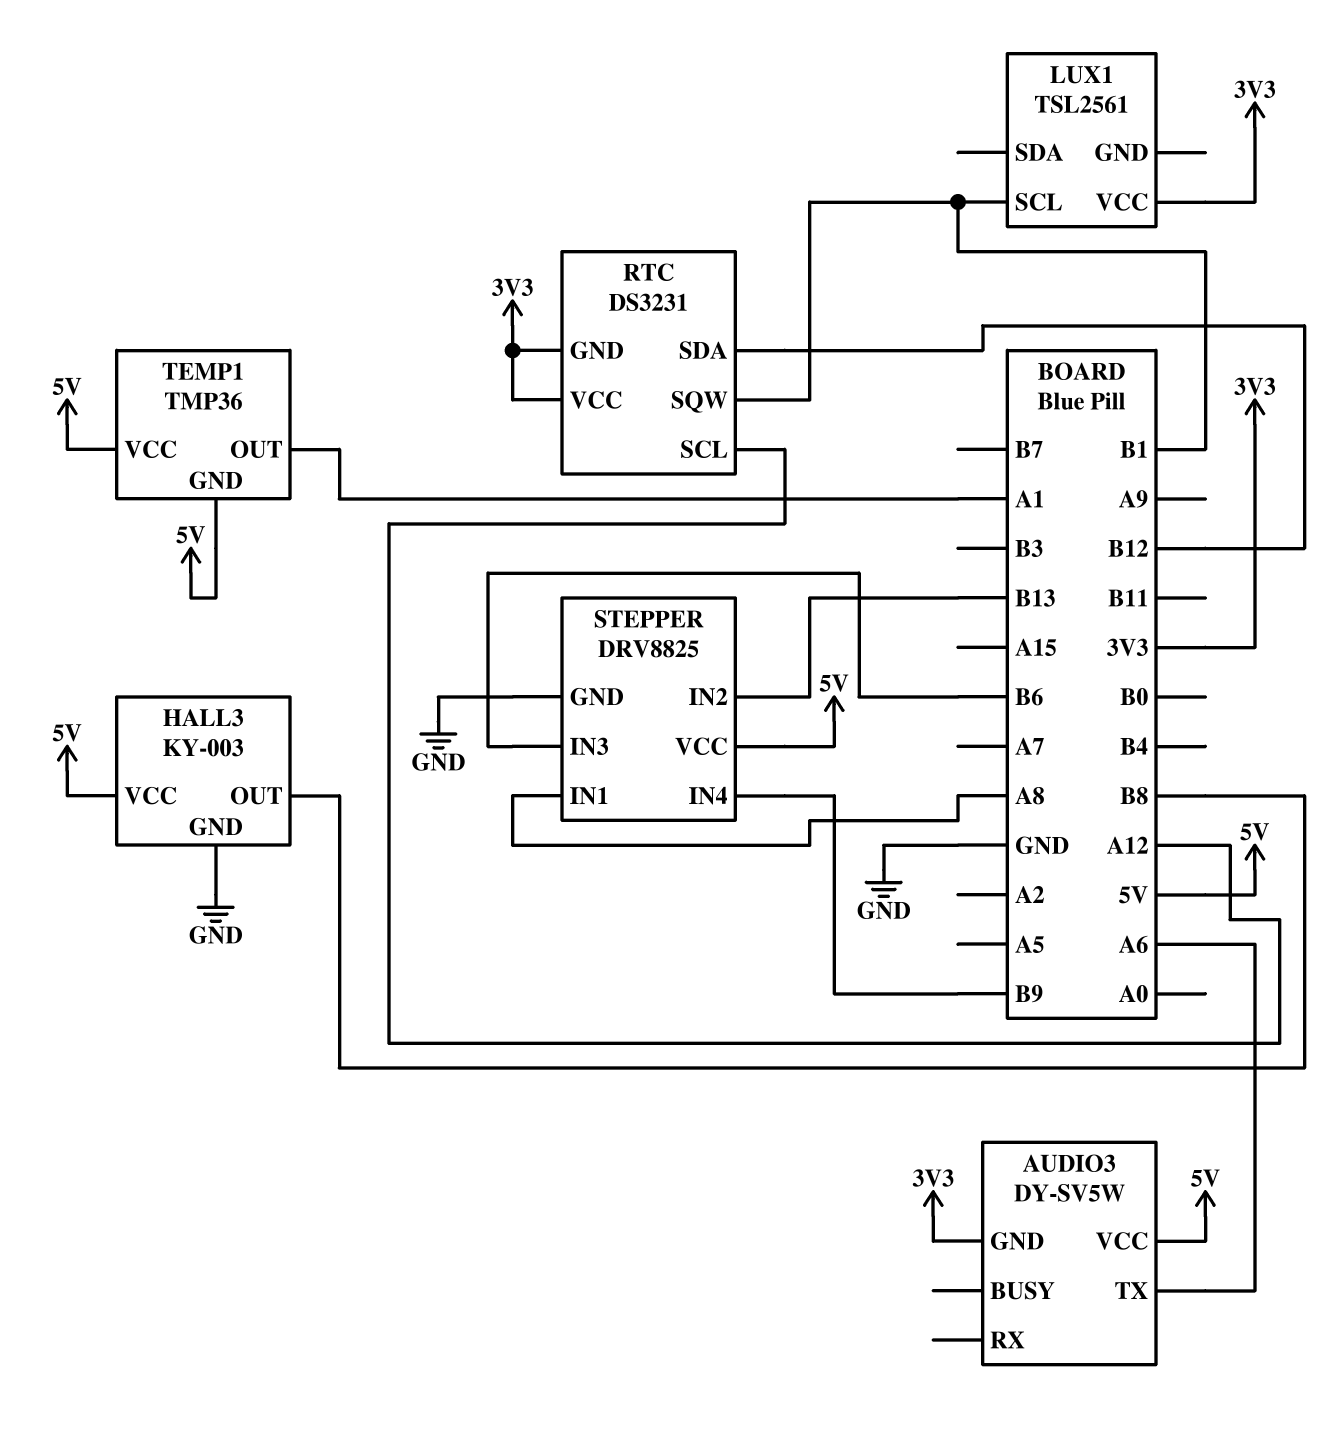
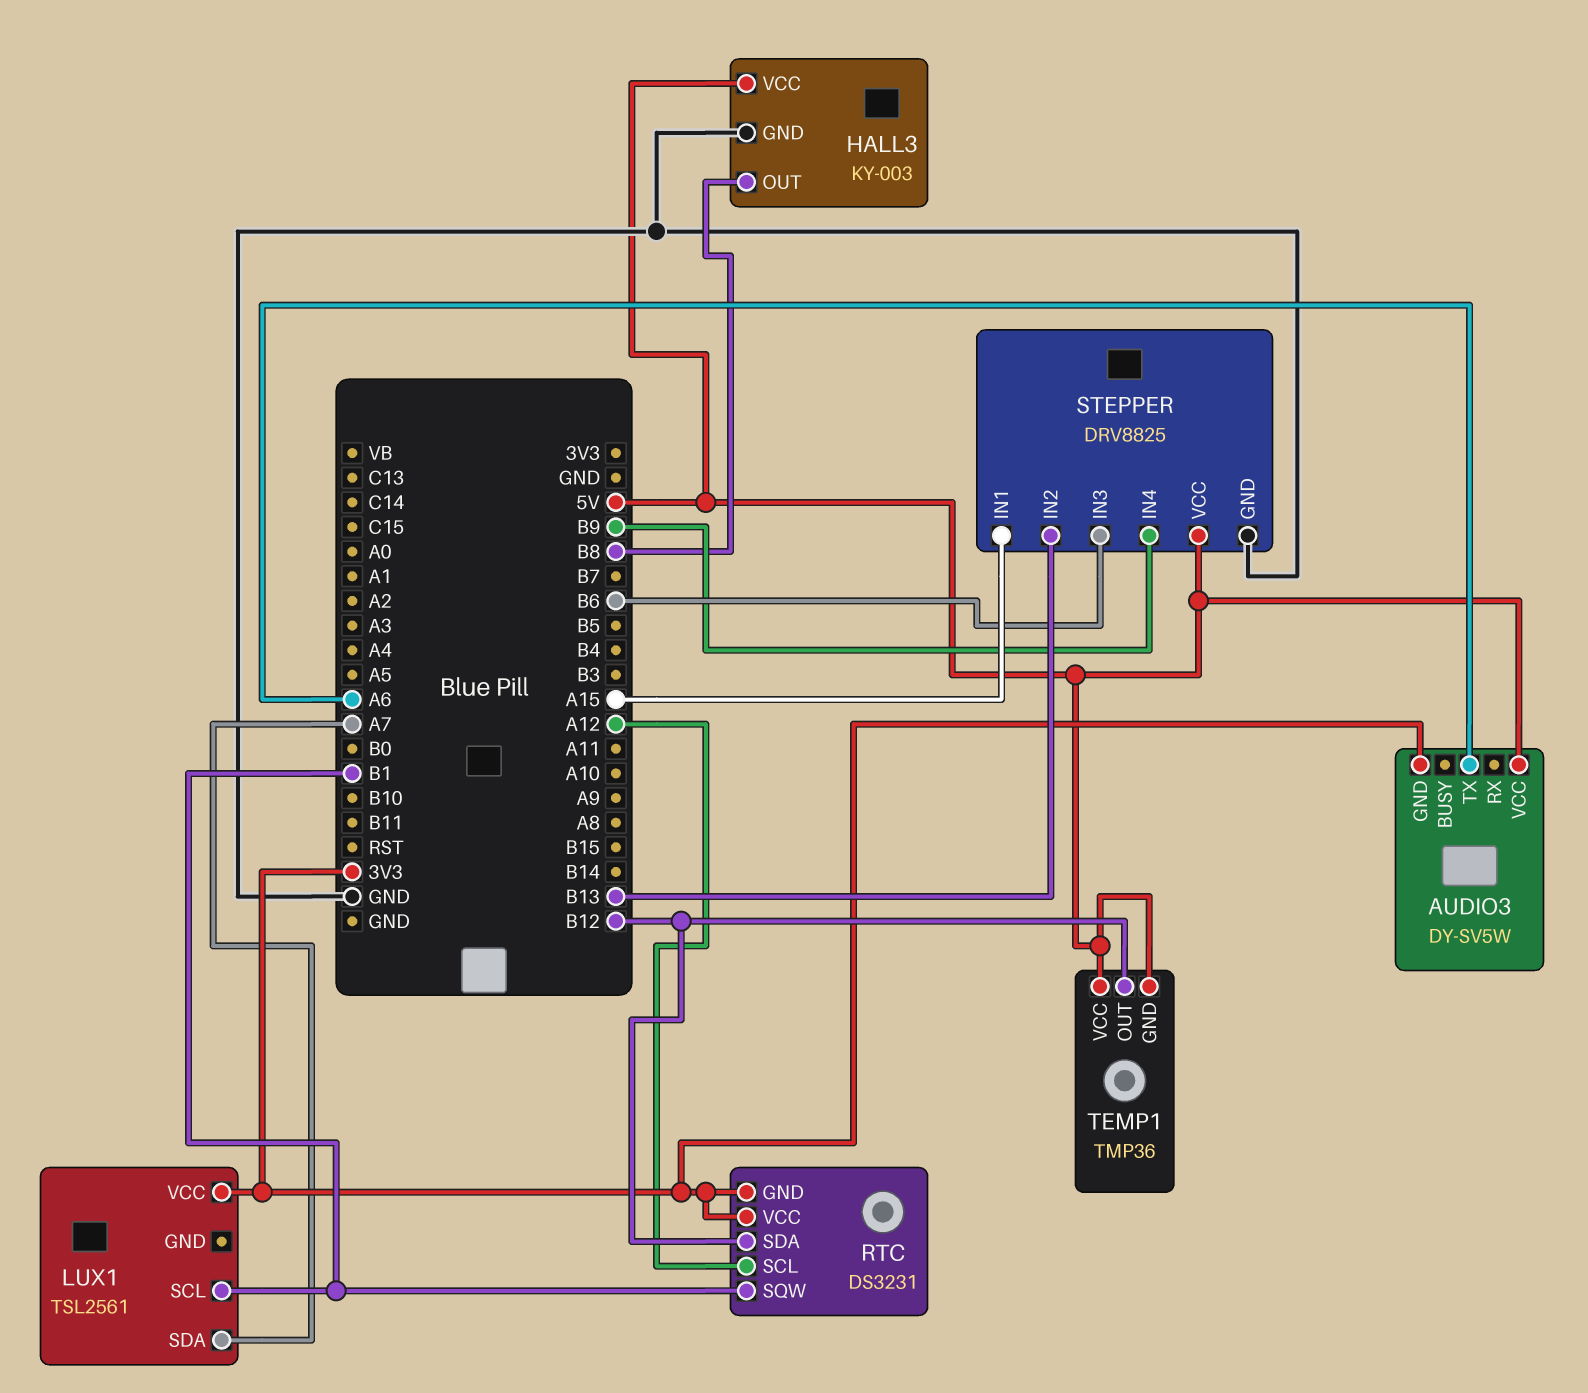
LUX1 pin SDA: none -> A7
STEPPER pin IN1: A8 -> A15
TEMP1 pin OUT: A1 -> B12

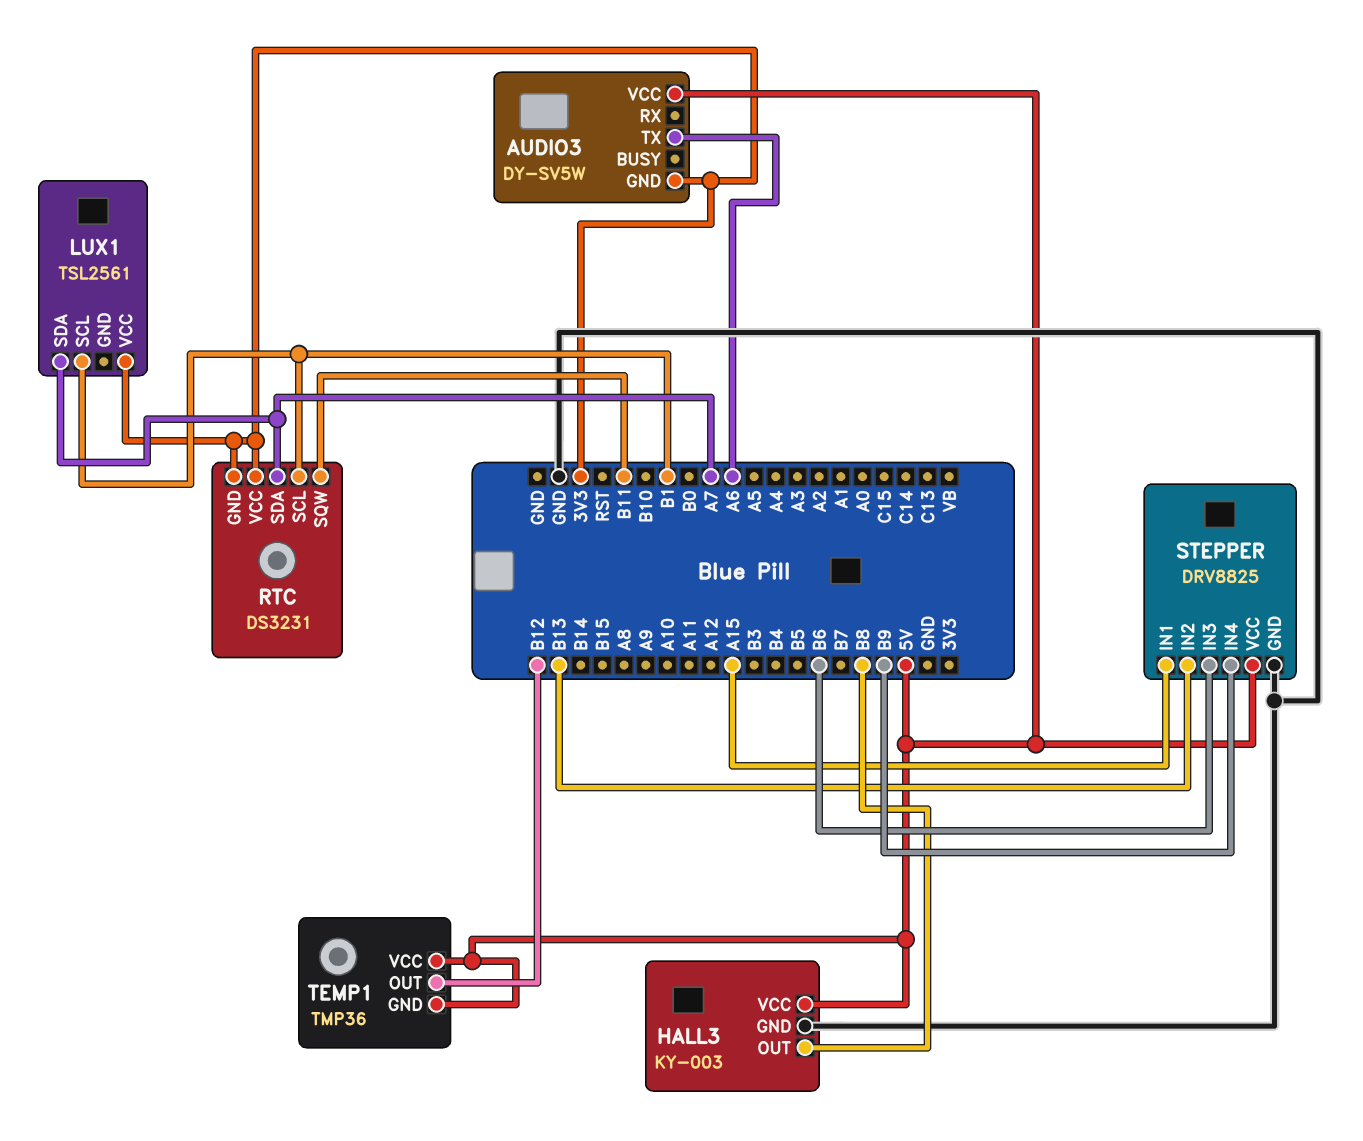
RTC pin SCL: A12 -> B1
RTC pin SDA: B12 -> A7
RTC pin SQW: B1 -> B11

